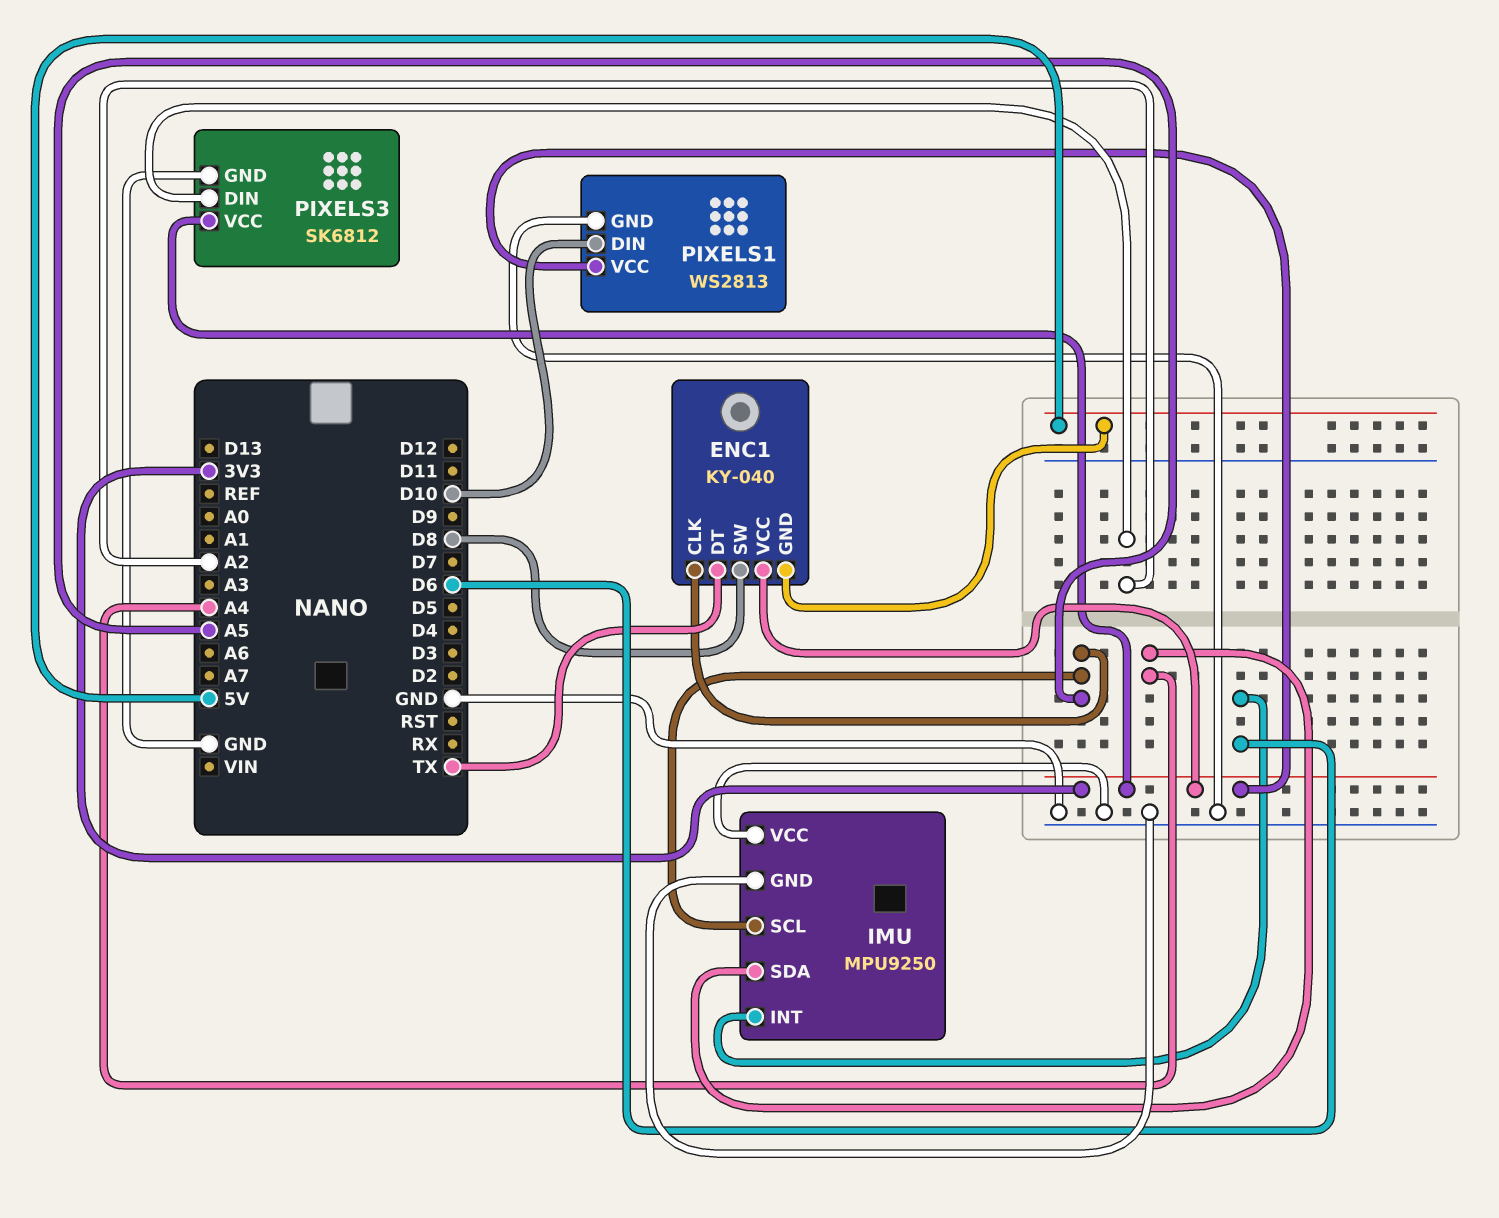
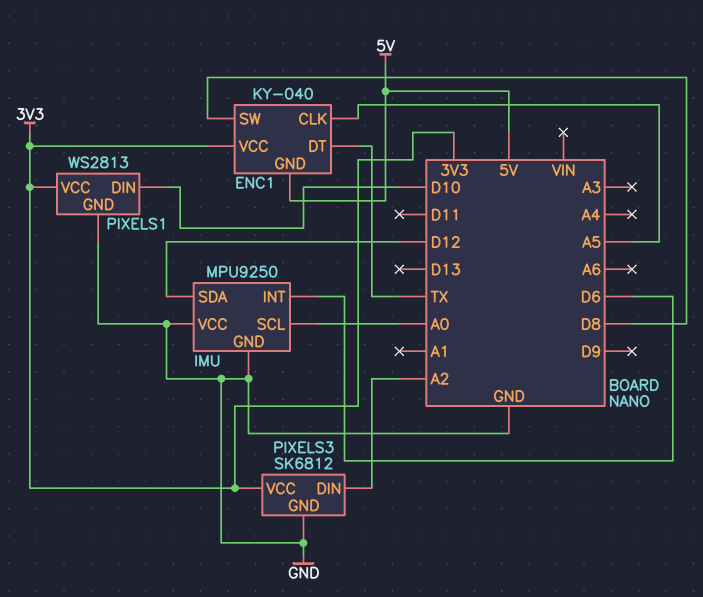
IMU pin SCL: A5 -> A0
IMU pin SDA: A4 -> D12

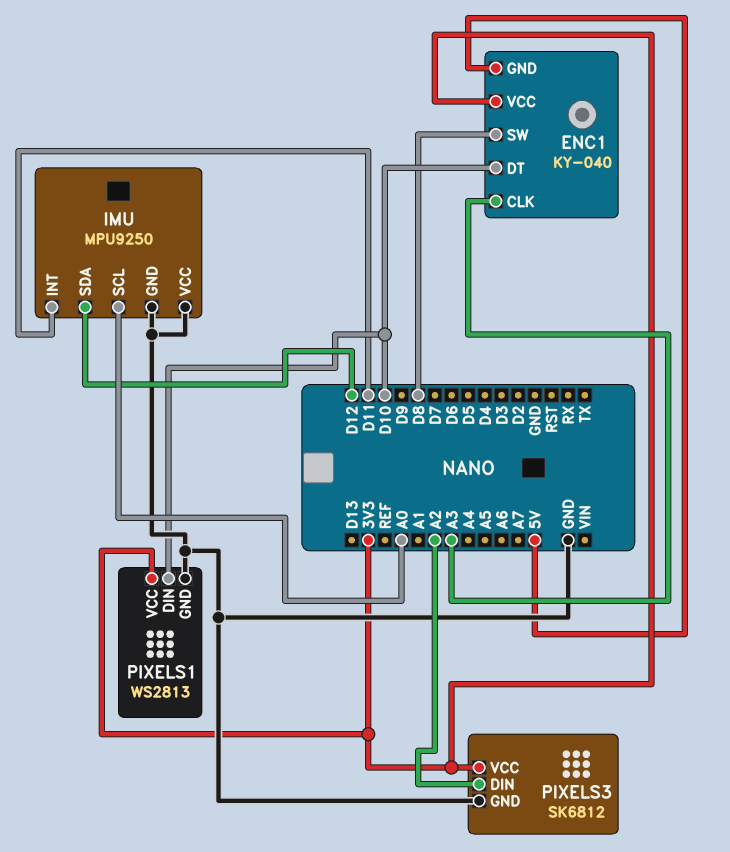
ENC1 pin CLK: A5 -> A3
ENC1 pin DT: TX -> D10
IMU pin INT: D6 -> D11

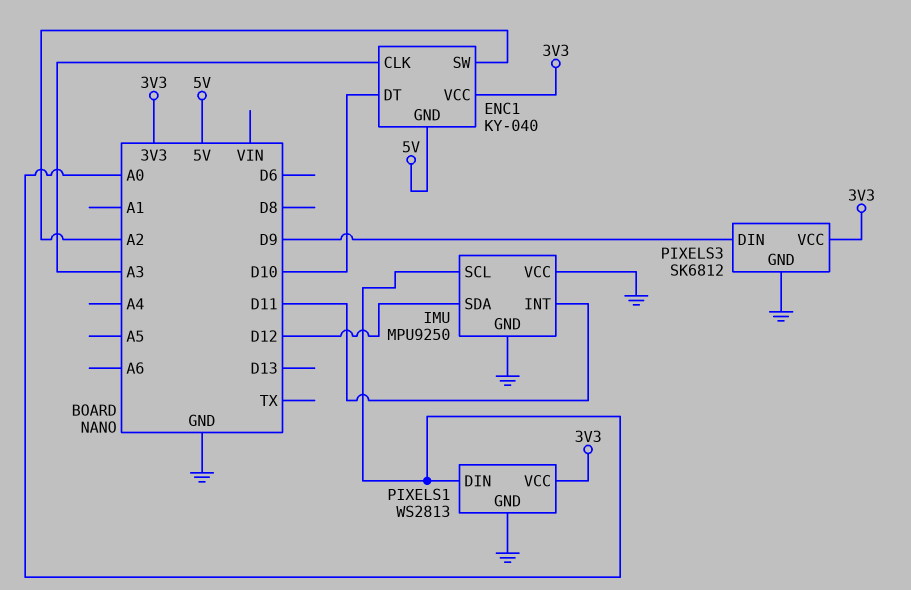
ENC1 pin SW: D8 -> A2
PIXELS1 pin DIN: D10 -> A0
PIXELS3 pin DIN: A2 -> D9

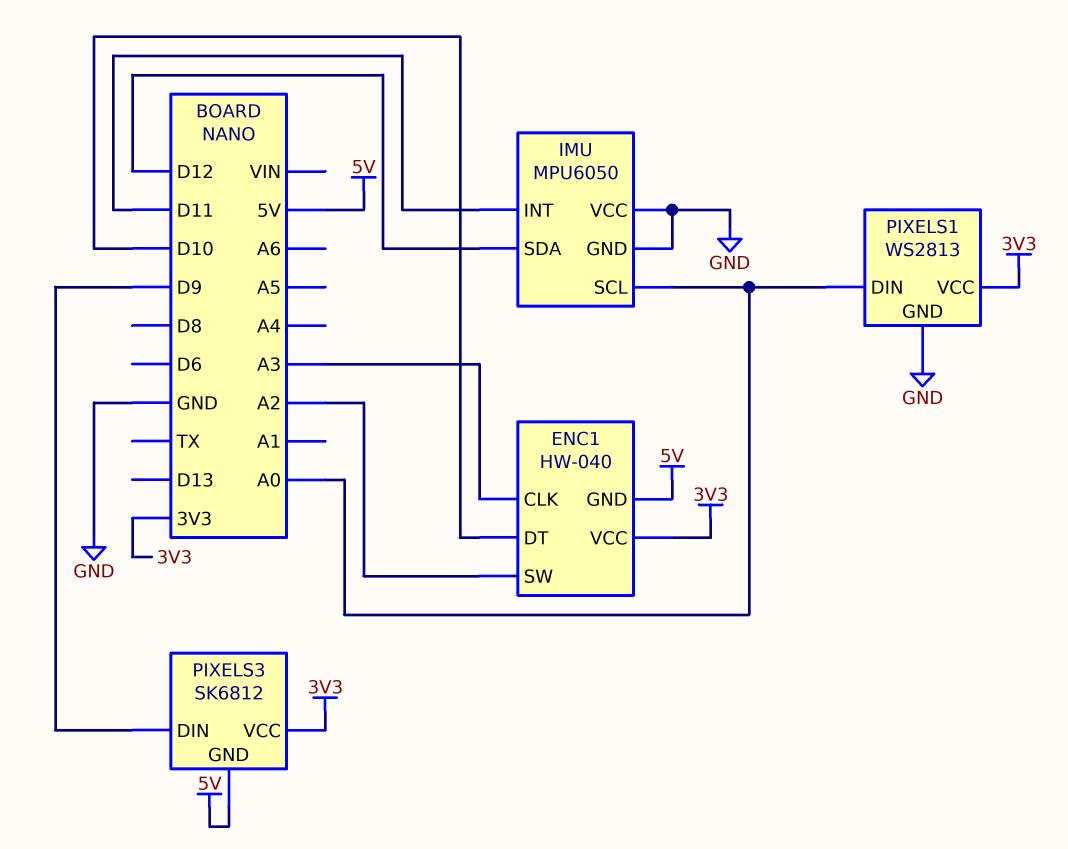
ENC1: KY-040 -> HW-040
IMU: MPU9250 -> MPU6050
PIXELS3 pin GND: GND -> 5V

